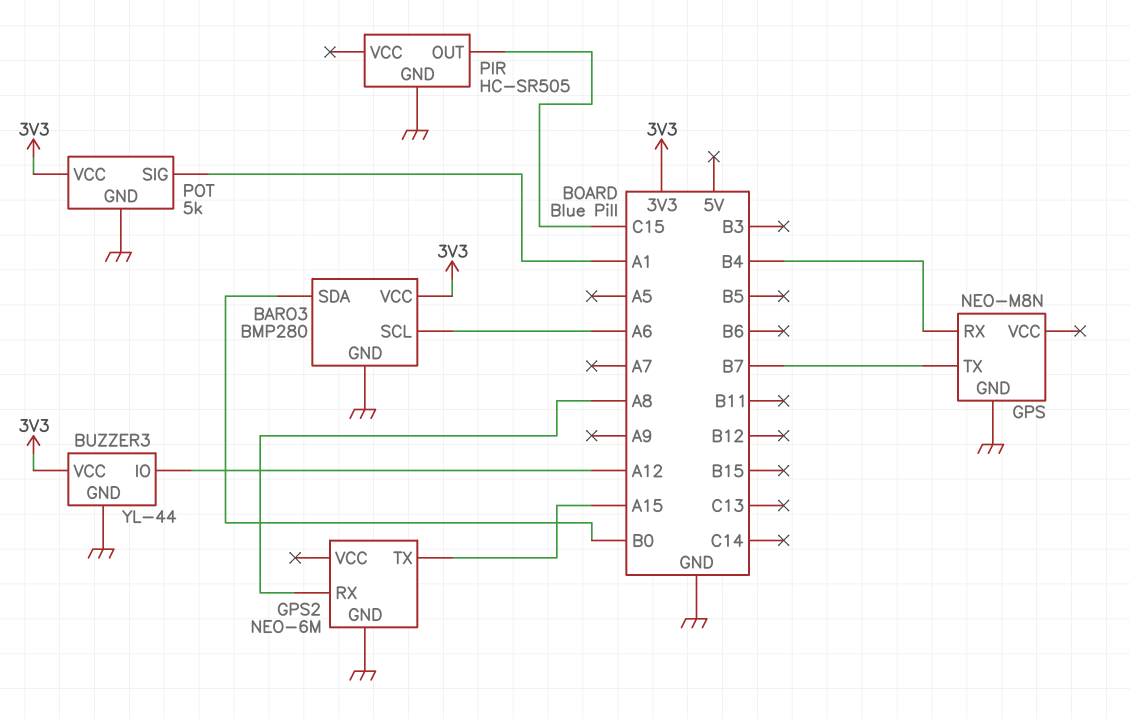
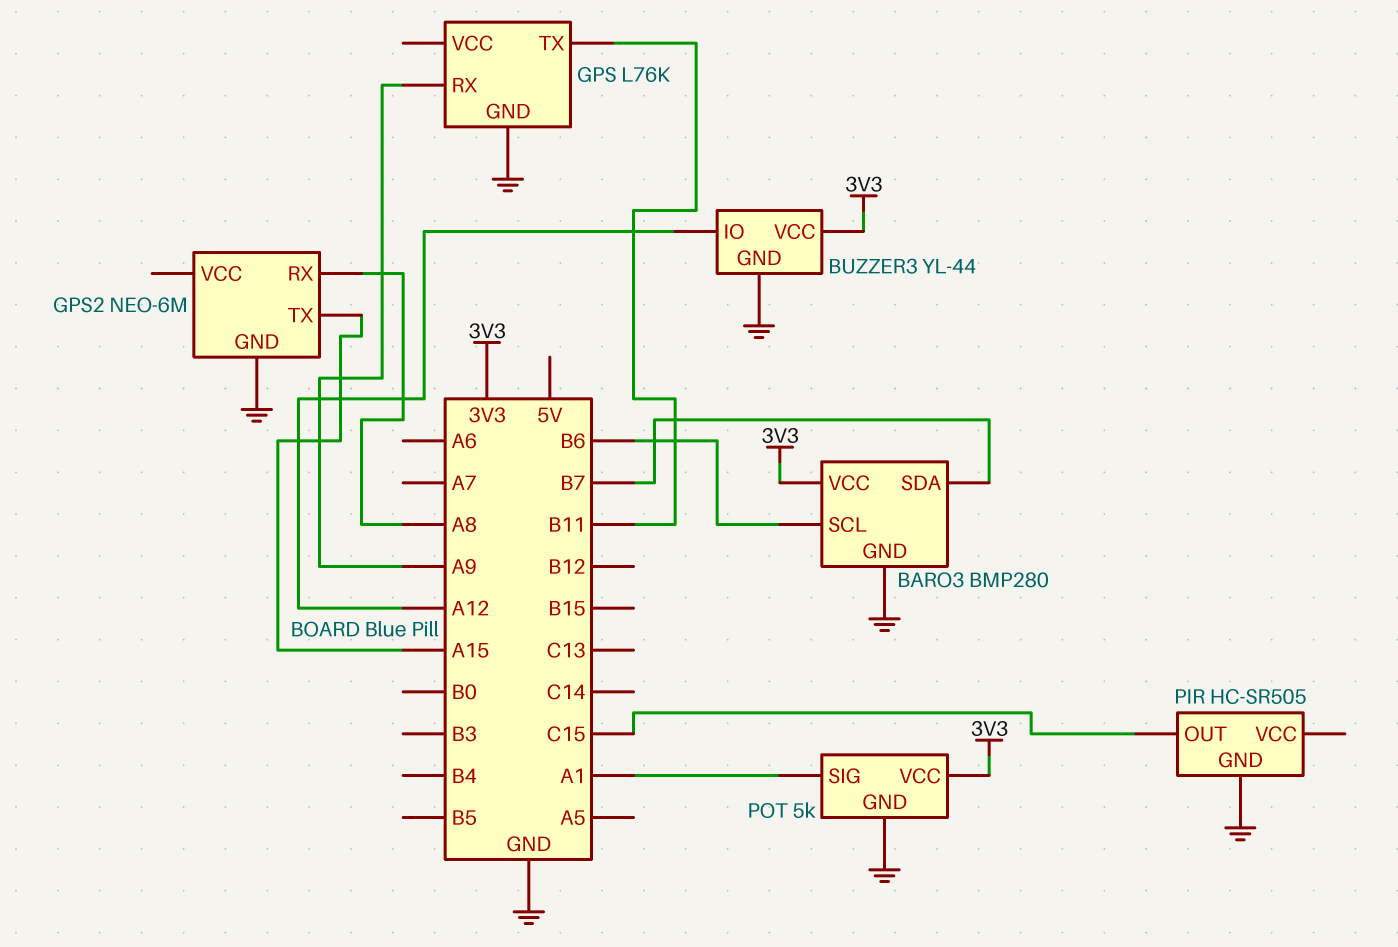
BARO3 pin SCL: A6 -> B6
BARO3 pin SDA: B0 -> B7
GPS: NEO-M8N -> L76K
GPS pin RX: B4 -> A9
GPS pin TX: B7 -> B11

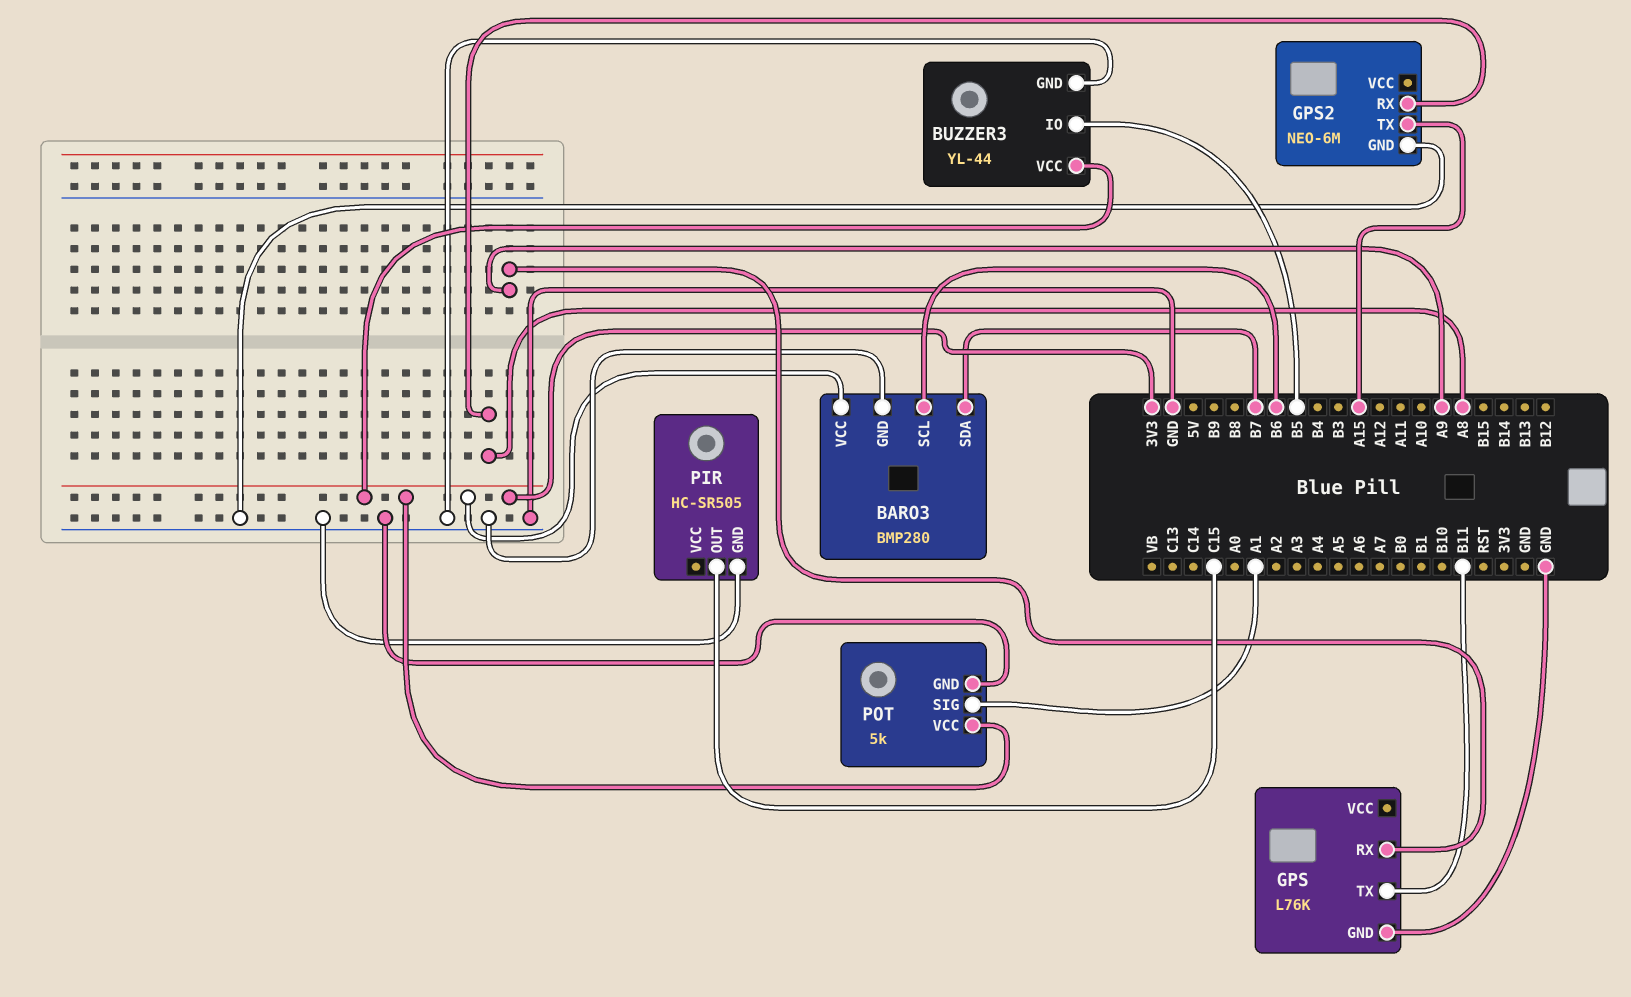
BUZZER3 pin IO: A12 -> B5

